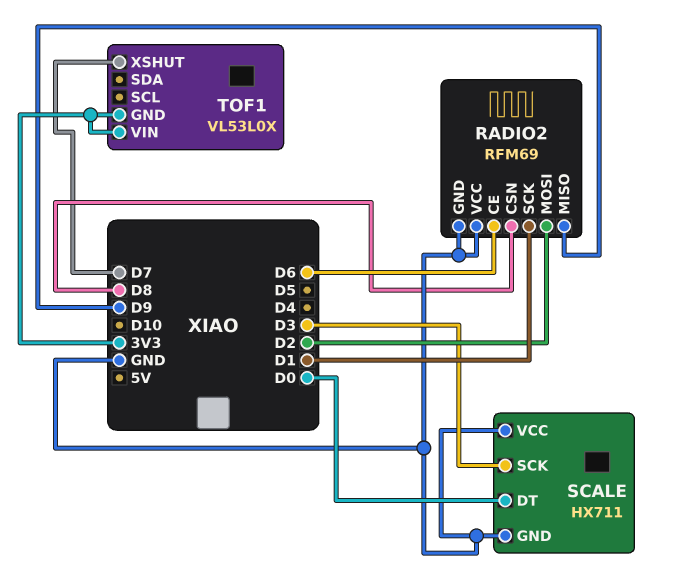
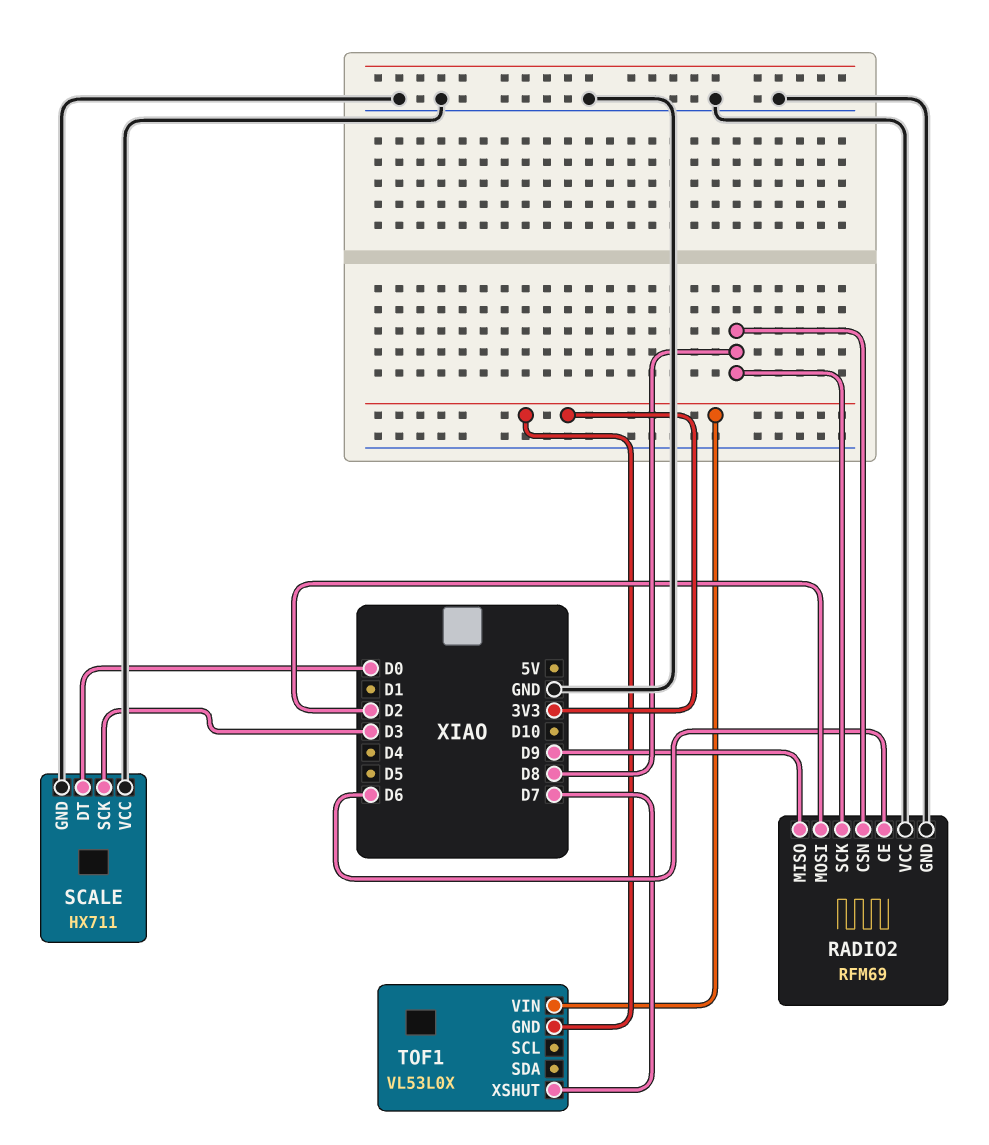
RADIO2 pin SCK: D1 -> D8

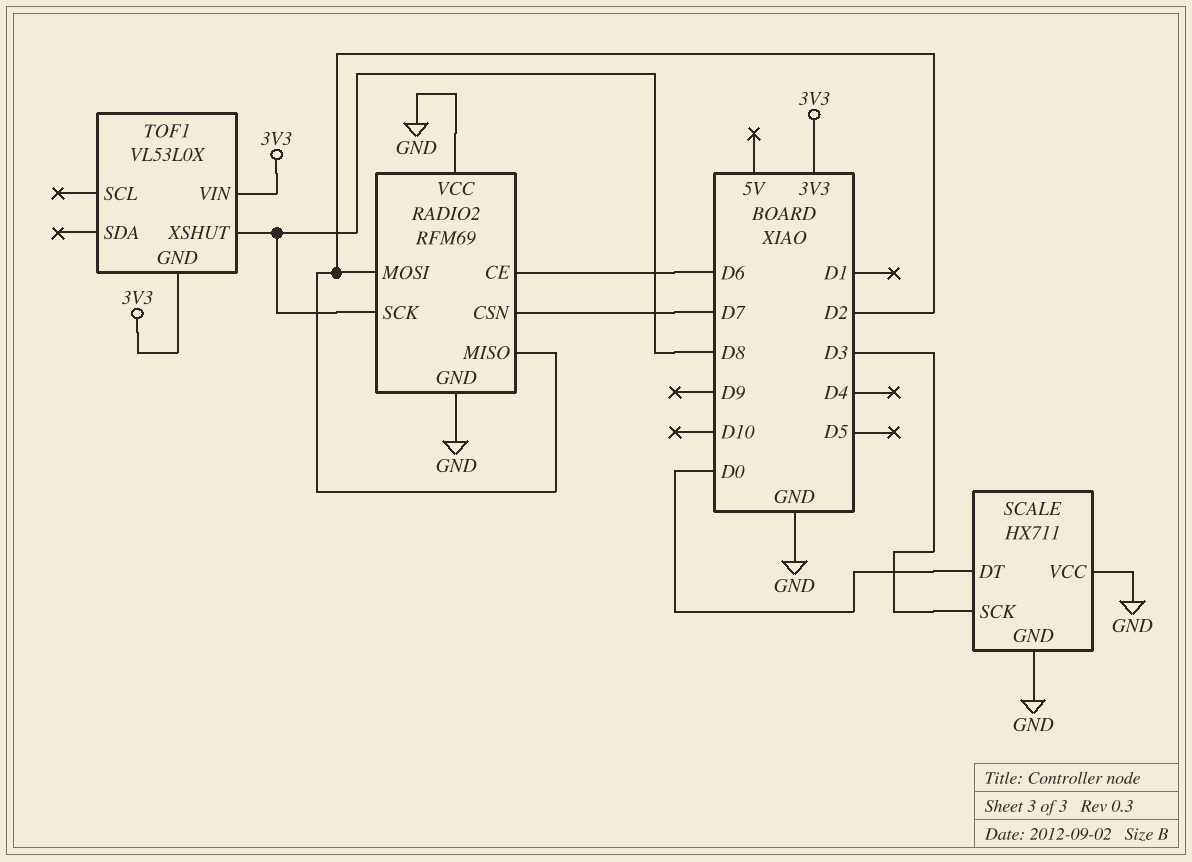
RADIO2 pin CSN: D8 -> D7
RADIO2 pin MISO: D9 -> D2
TOF1 pin XSHUT: D7 -> D8

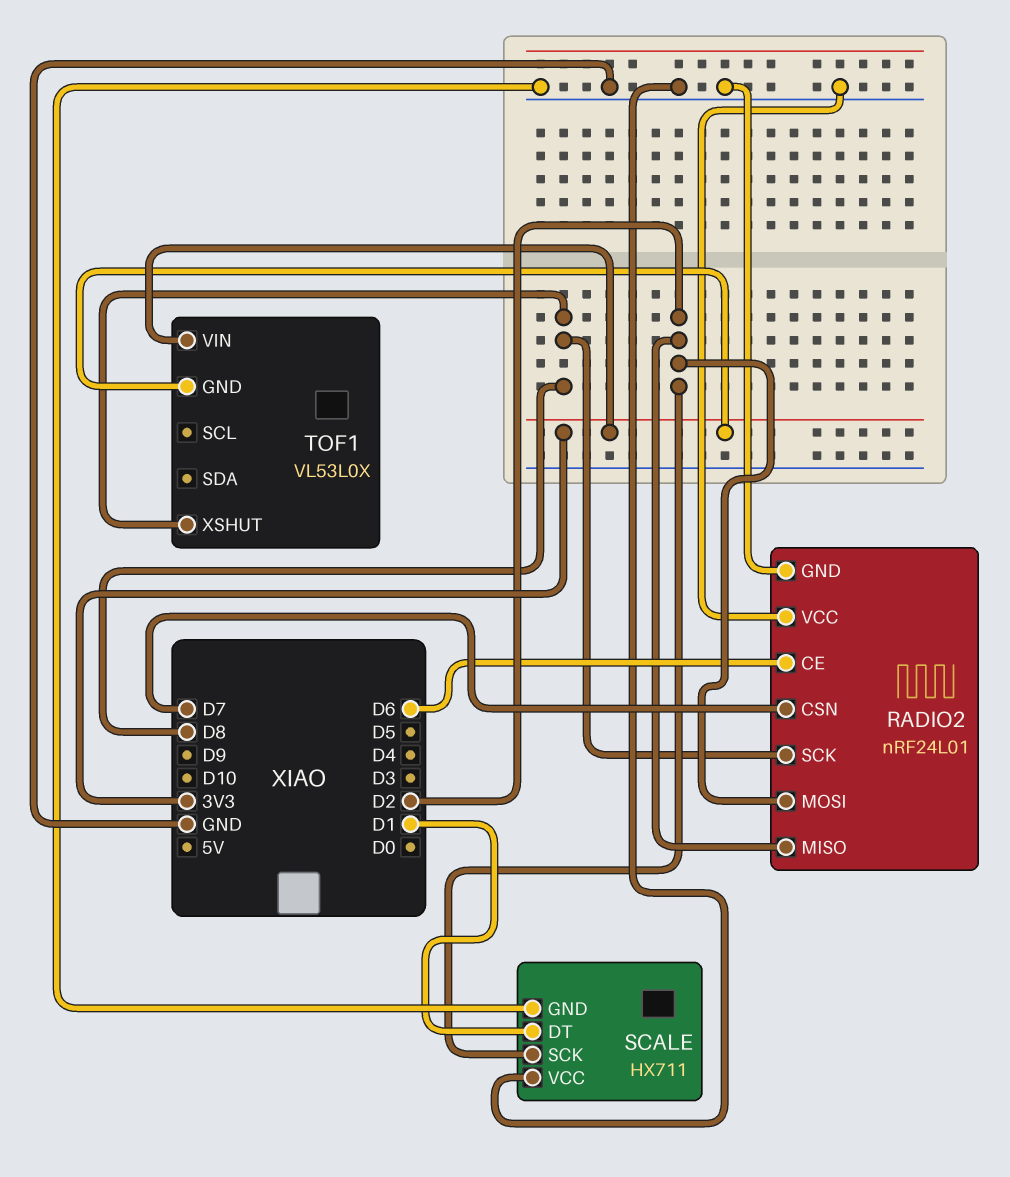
RADIO2: RFM69 -> nRF24L01
SCALE pin DT: D0 -> D1
SCALE pin SCK: D3 -> D2

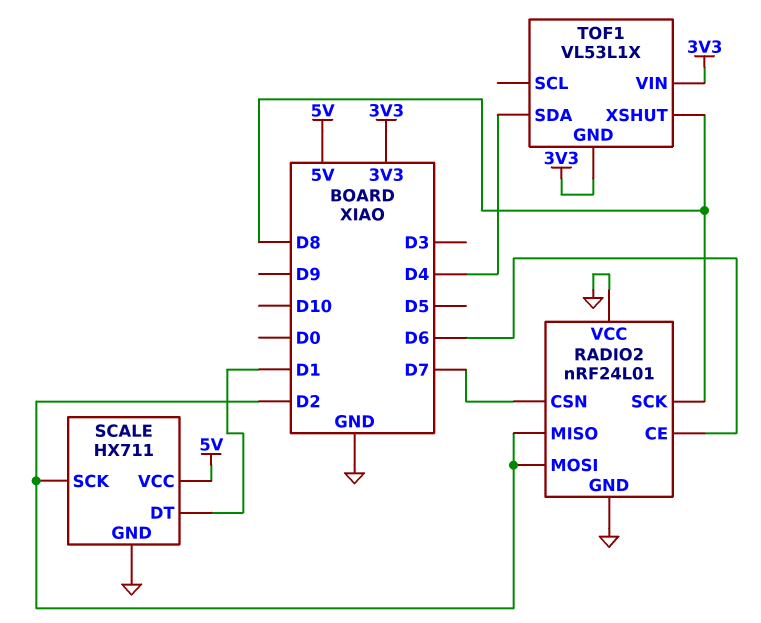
SCALE pin VCC: GND -> 5V
TOF1: VL53L0X -> VL53L1X
TOF1 pin SDA: none -> D4

